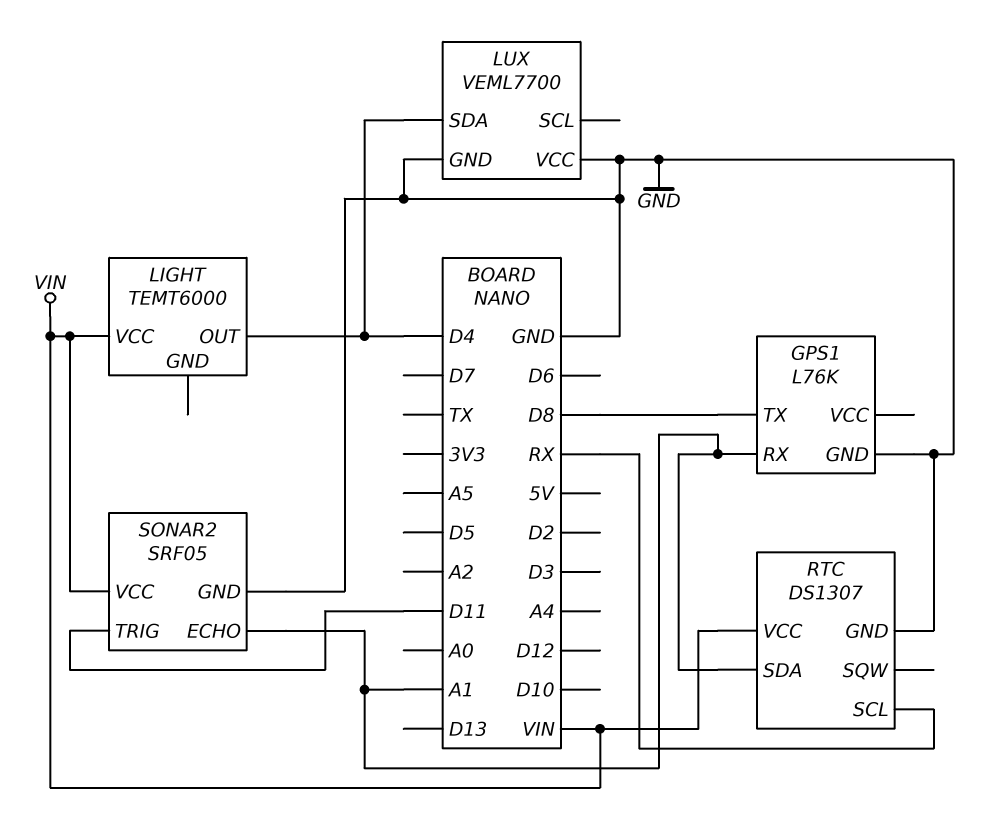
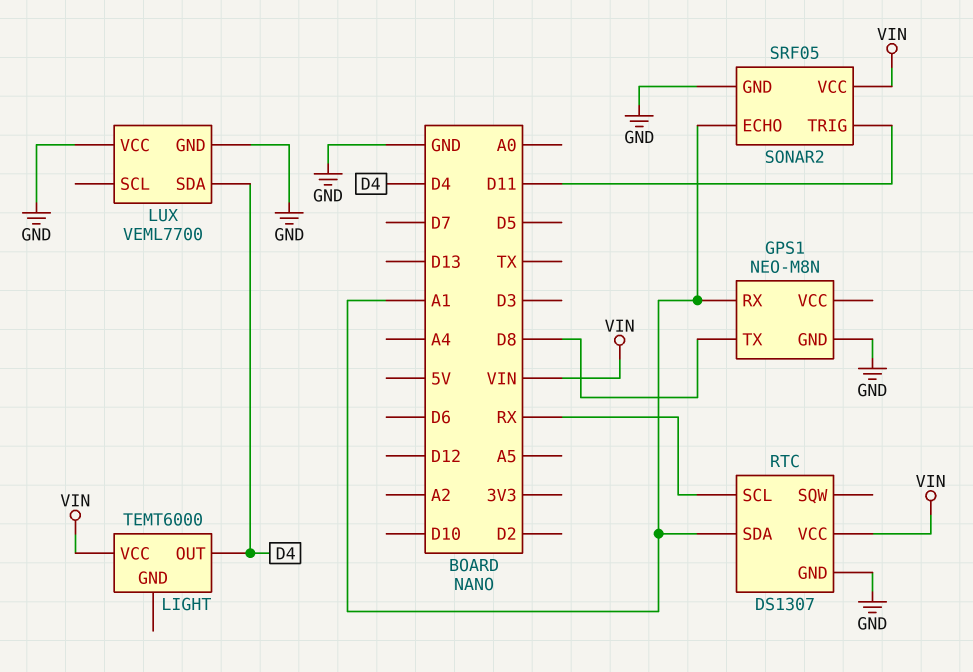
GPS1: L76K -> NEO-M8N

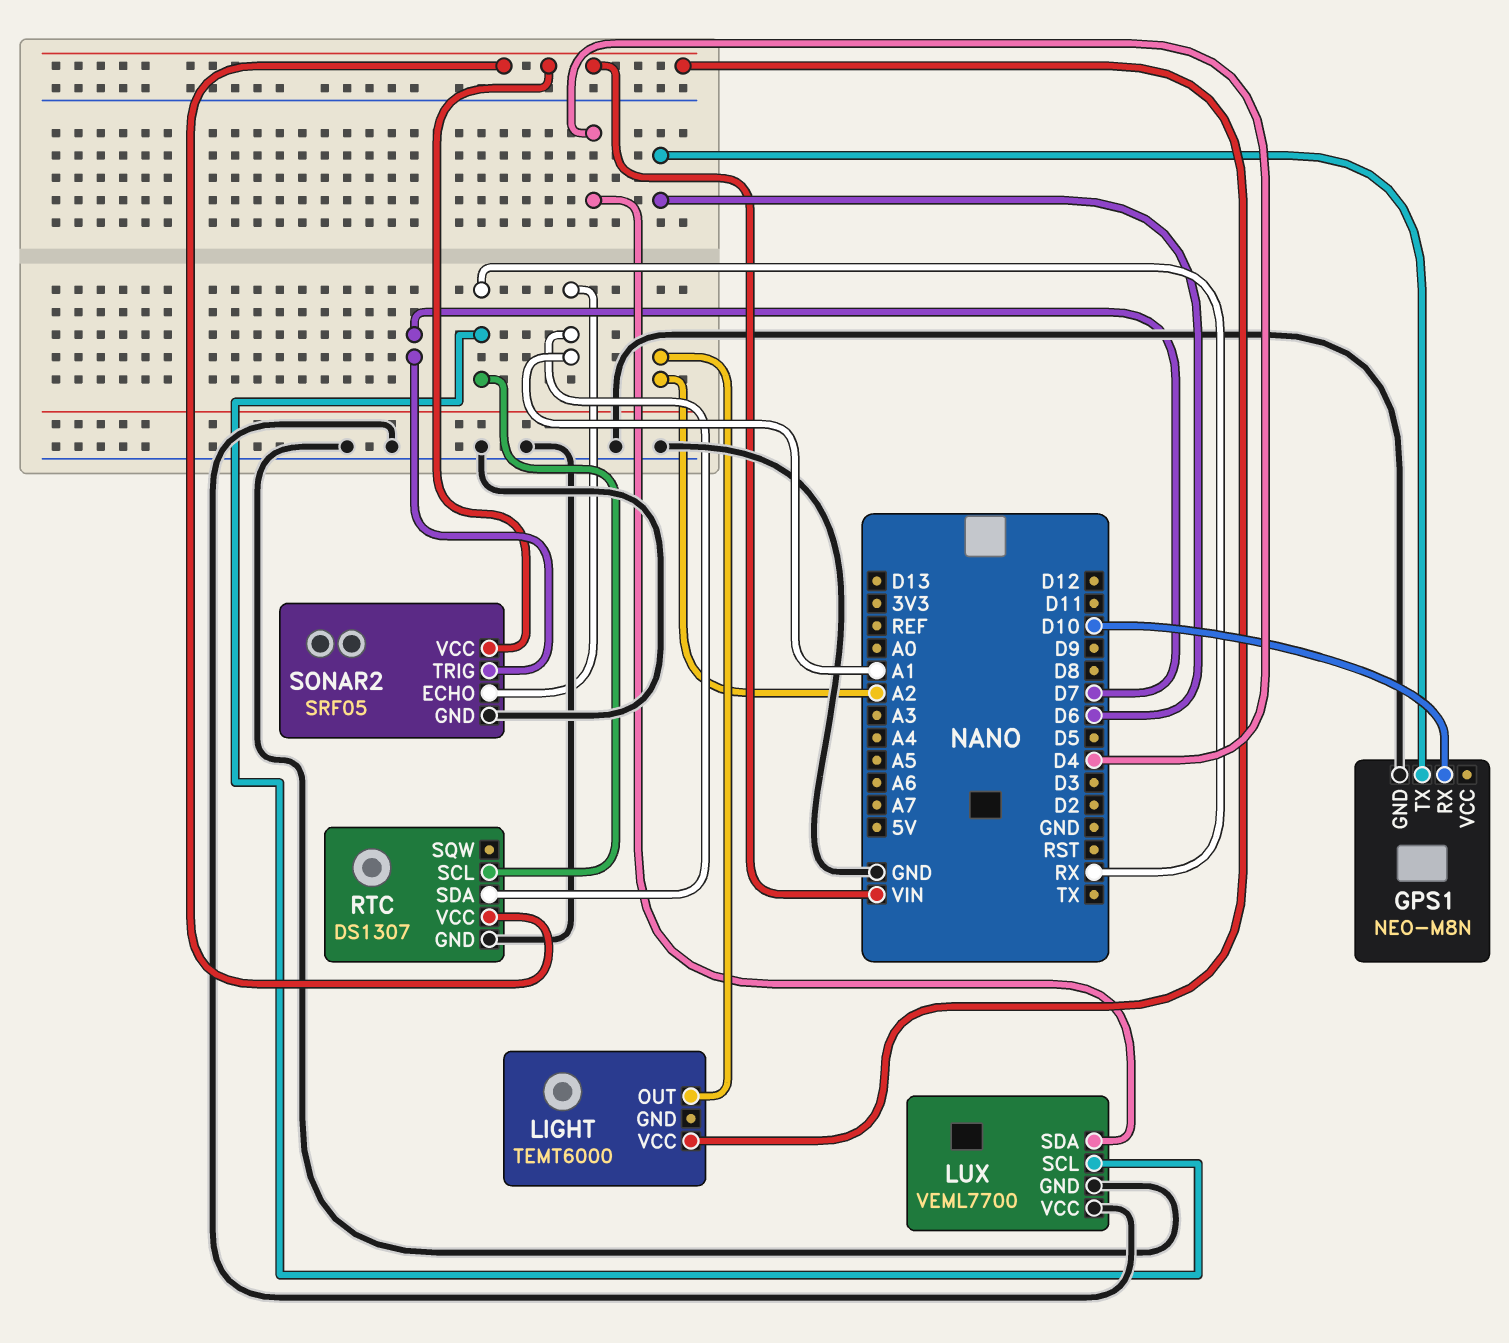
GPS1 pin RX: A1 -> D10
GPS1 pin TX: D8 -> D6
LIGHT pin OUT: D4 -> A2
LUX pin SCL: none -> RX
SONAR2 pin TRIG: D11 -> D7

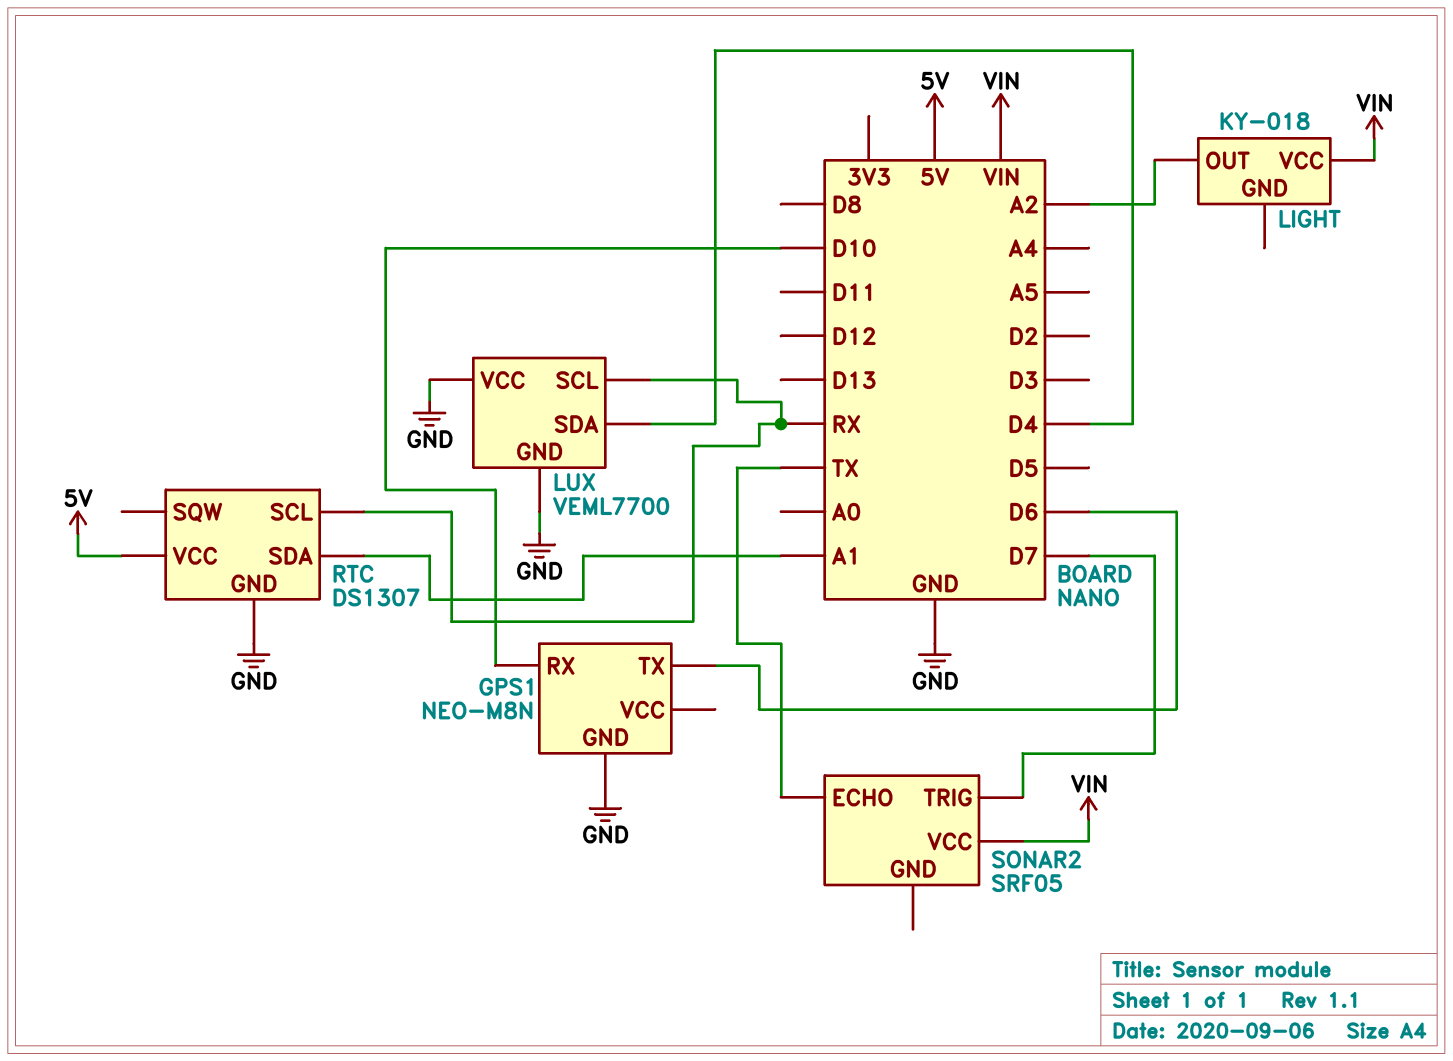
LIGHT: TEMT6000 -> KY-018
RTC pin VCC: VIN -> 5V
SONAR2 pin ECHO: A1 -> TX
SONAR2 pin GND: GND -> none

